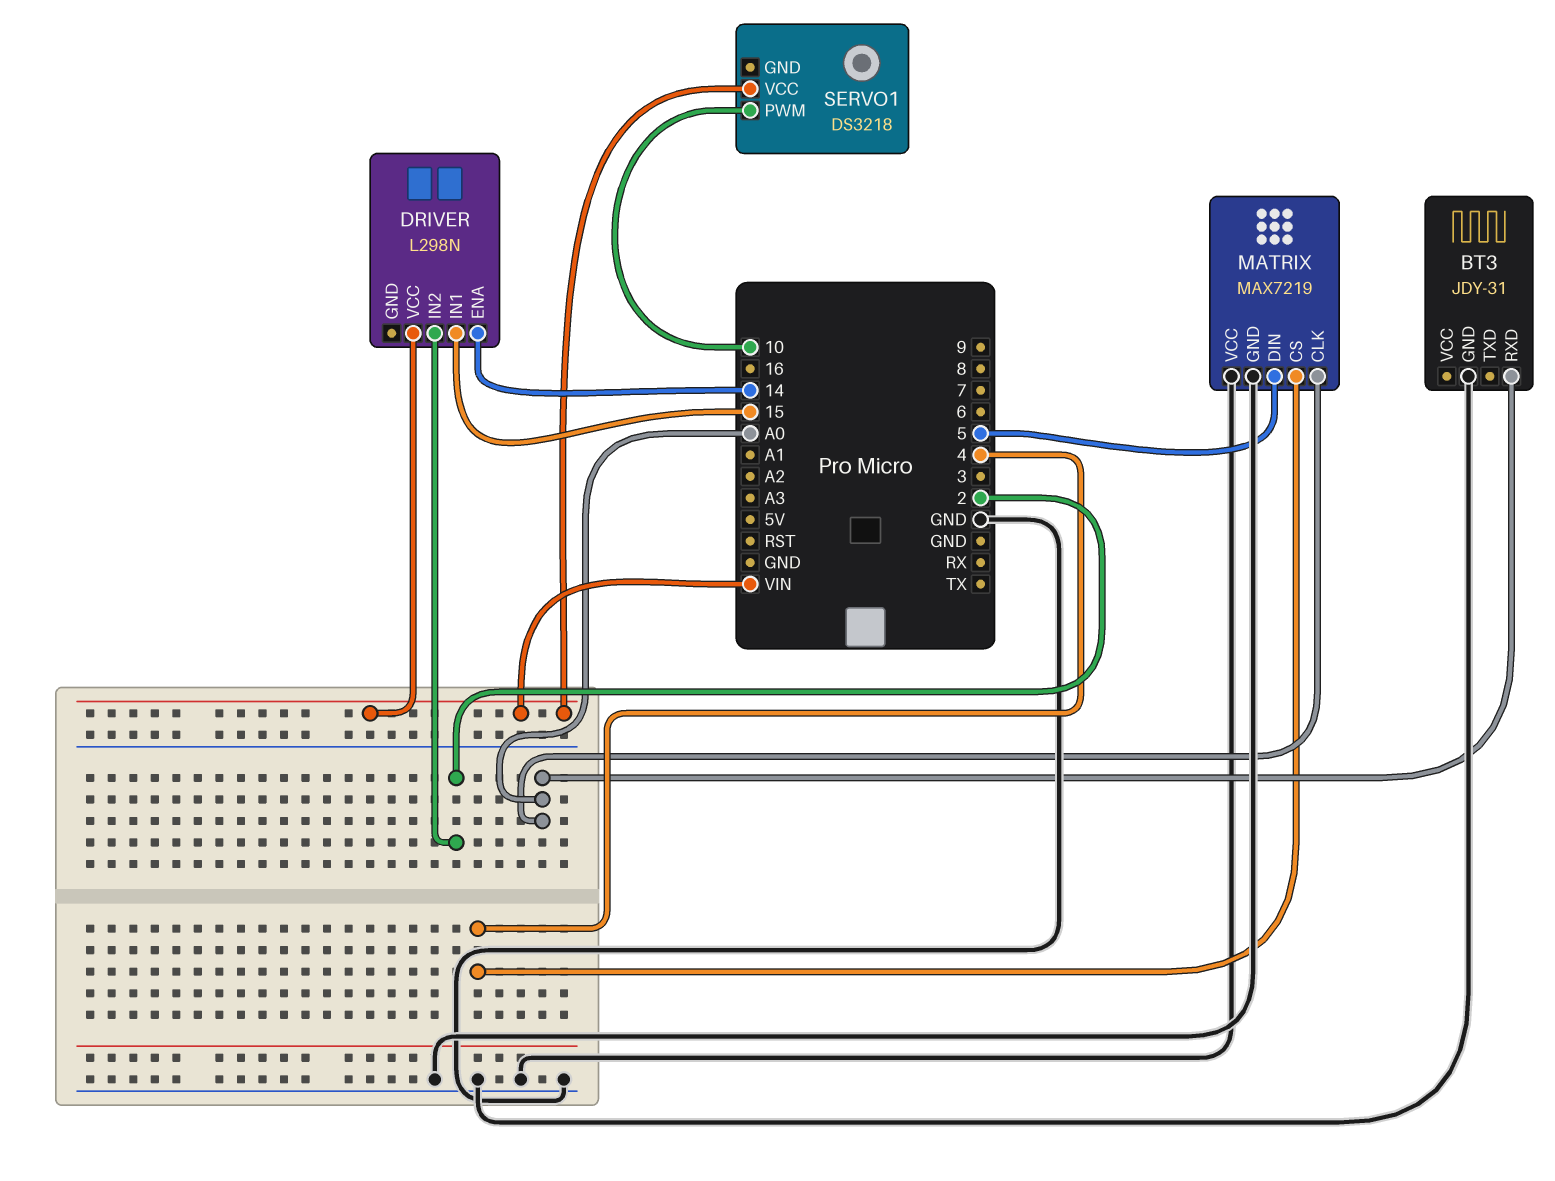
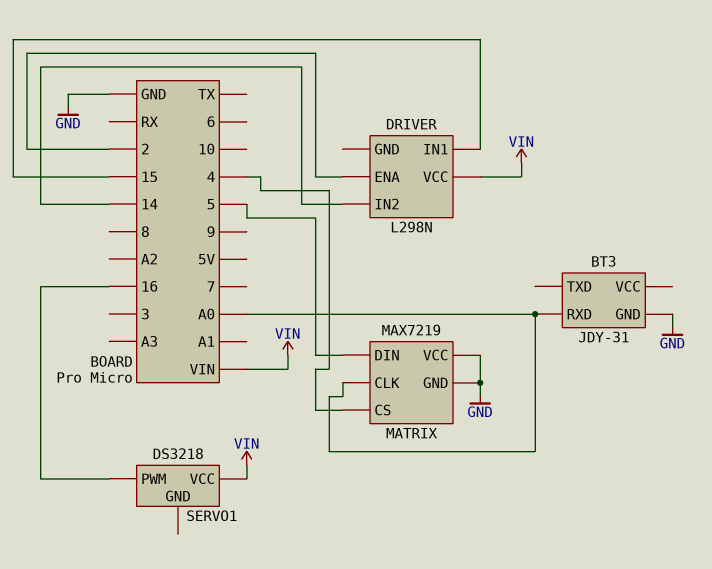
DRIVER pin ENA: 14 -> 2
DRIVER pin IN2: 2 -> 14
SERVO1 pin PWM: 10 -> 16

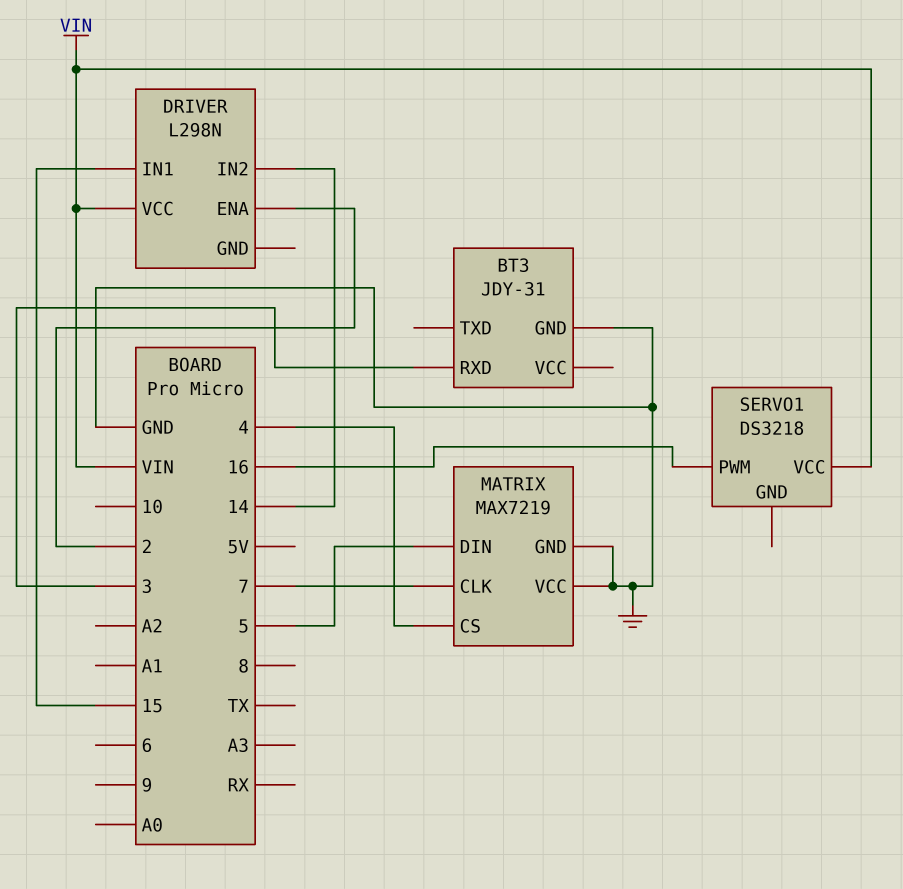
BT3 pin RXD: A0 -> 3
MATRIX pin CLK: A0 -> 7

